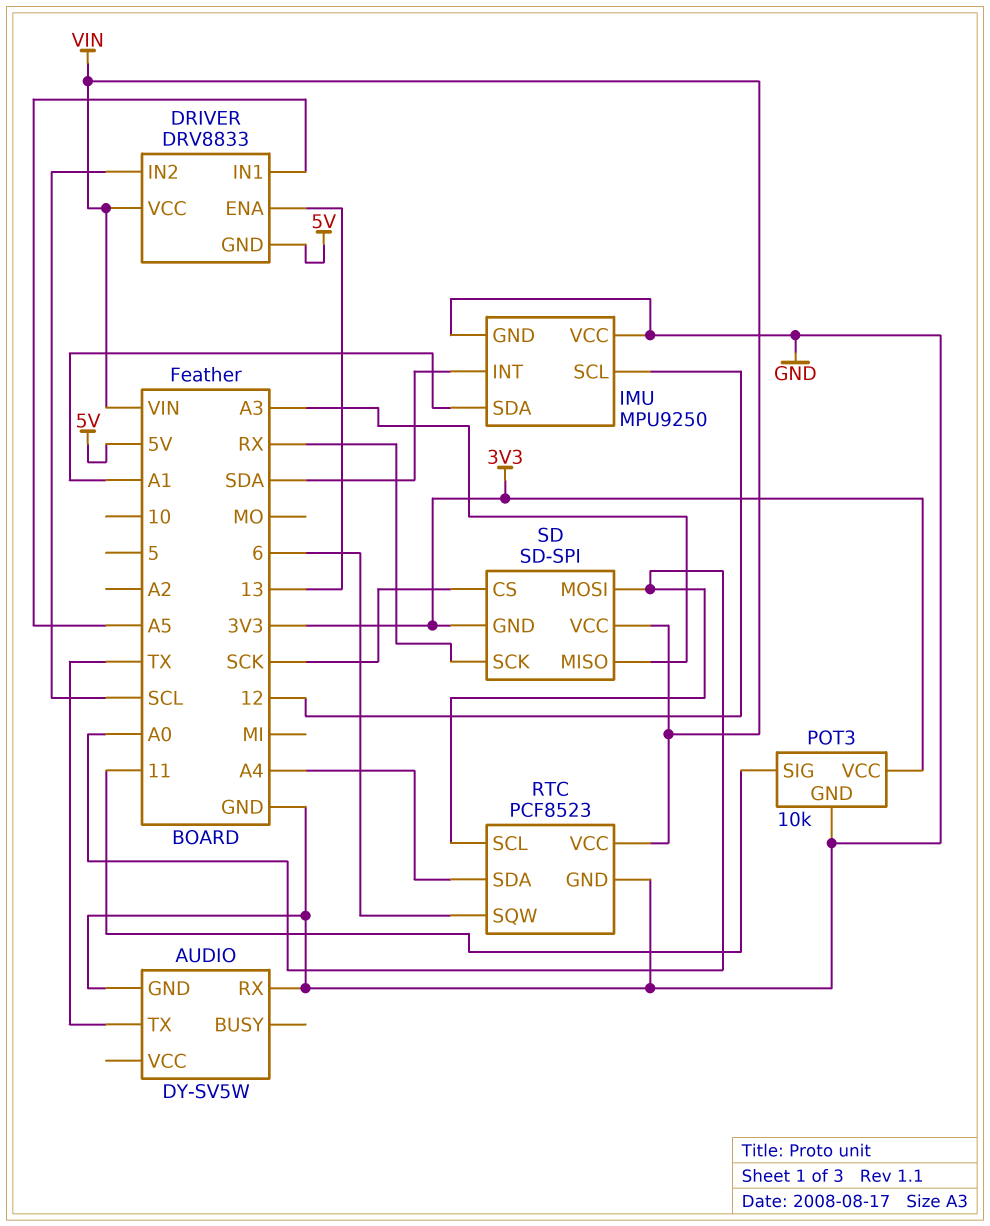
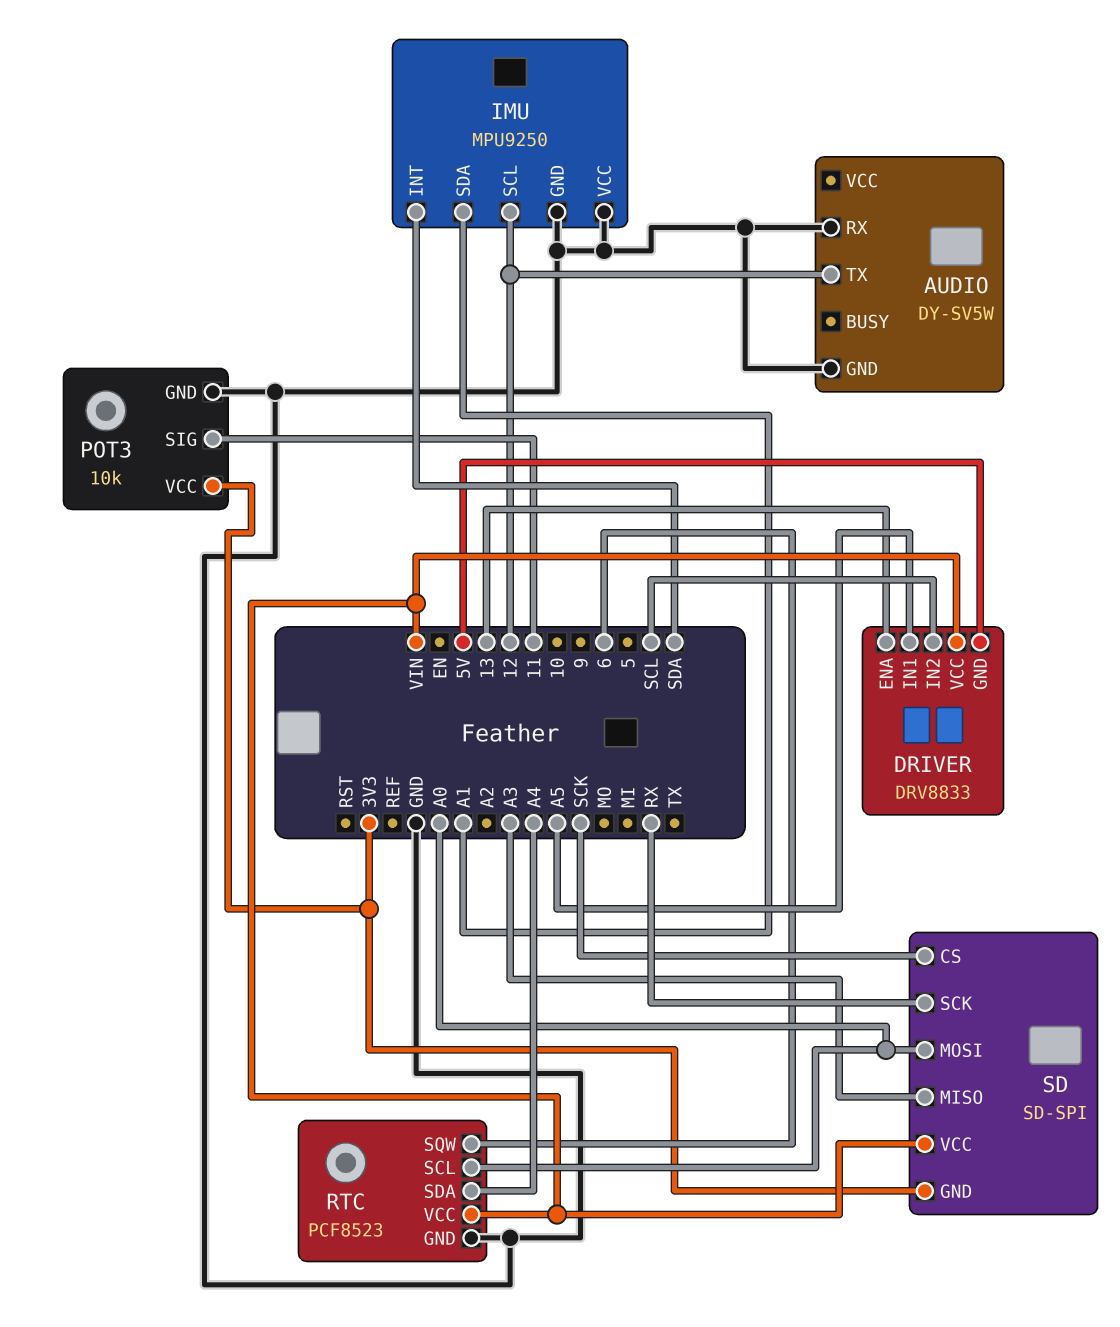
AUDIO pin TX: TX -> 12

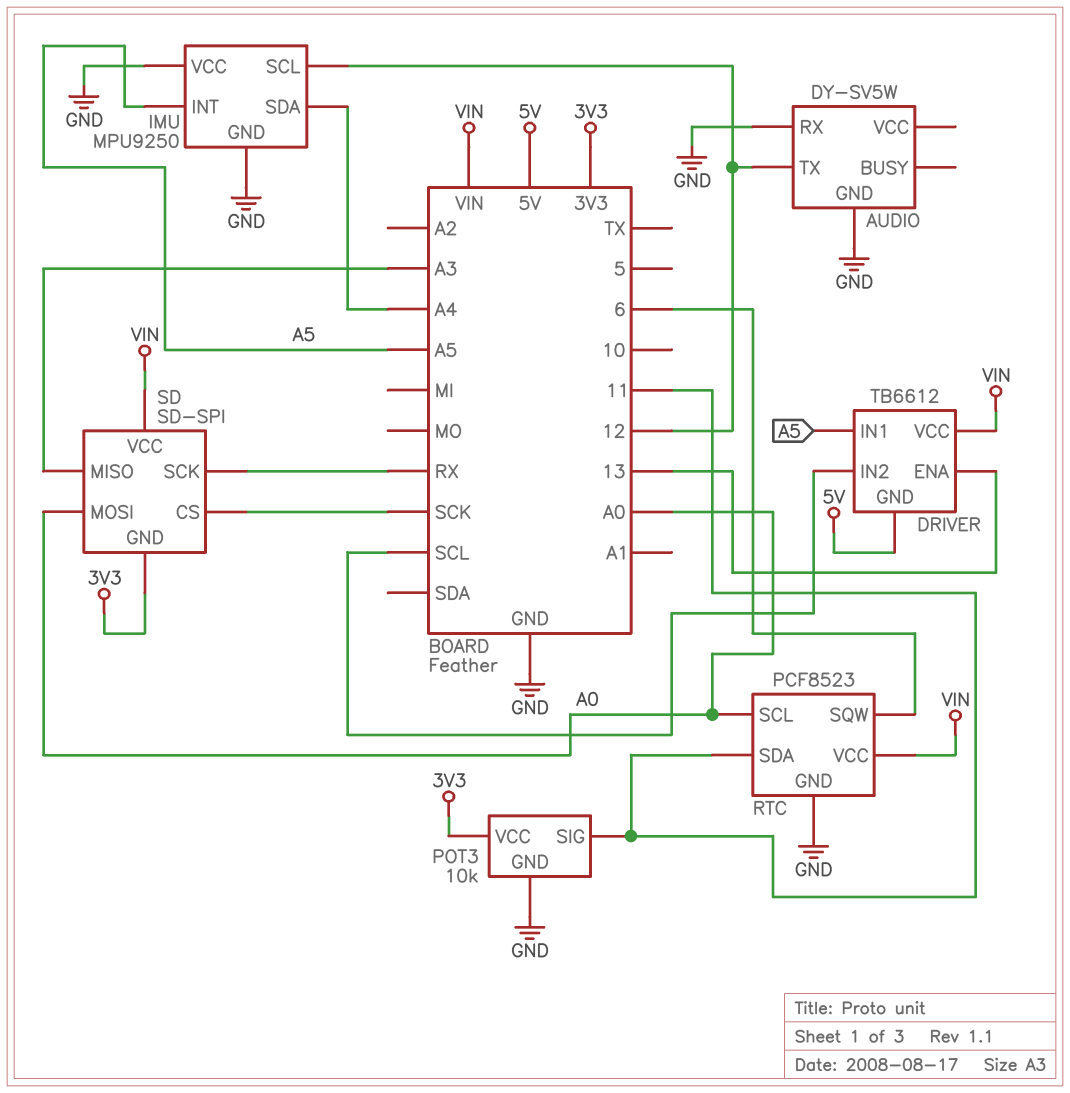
DRIVER: DRV8833 -> TB6612
IMU pin INT: SDA -> A5
IMU pin SDA: A1 -> A4
RTC pin SDA: A4 -> 11

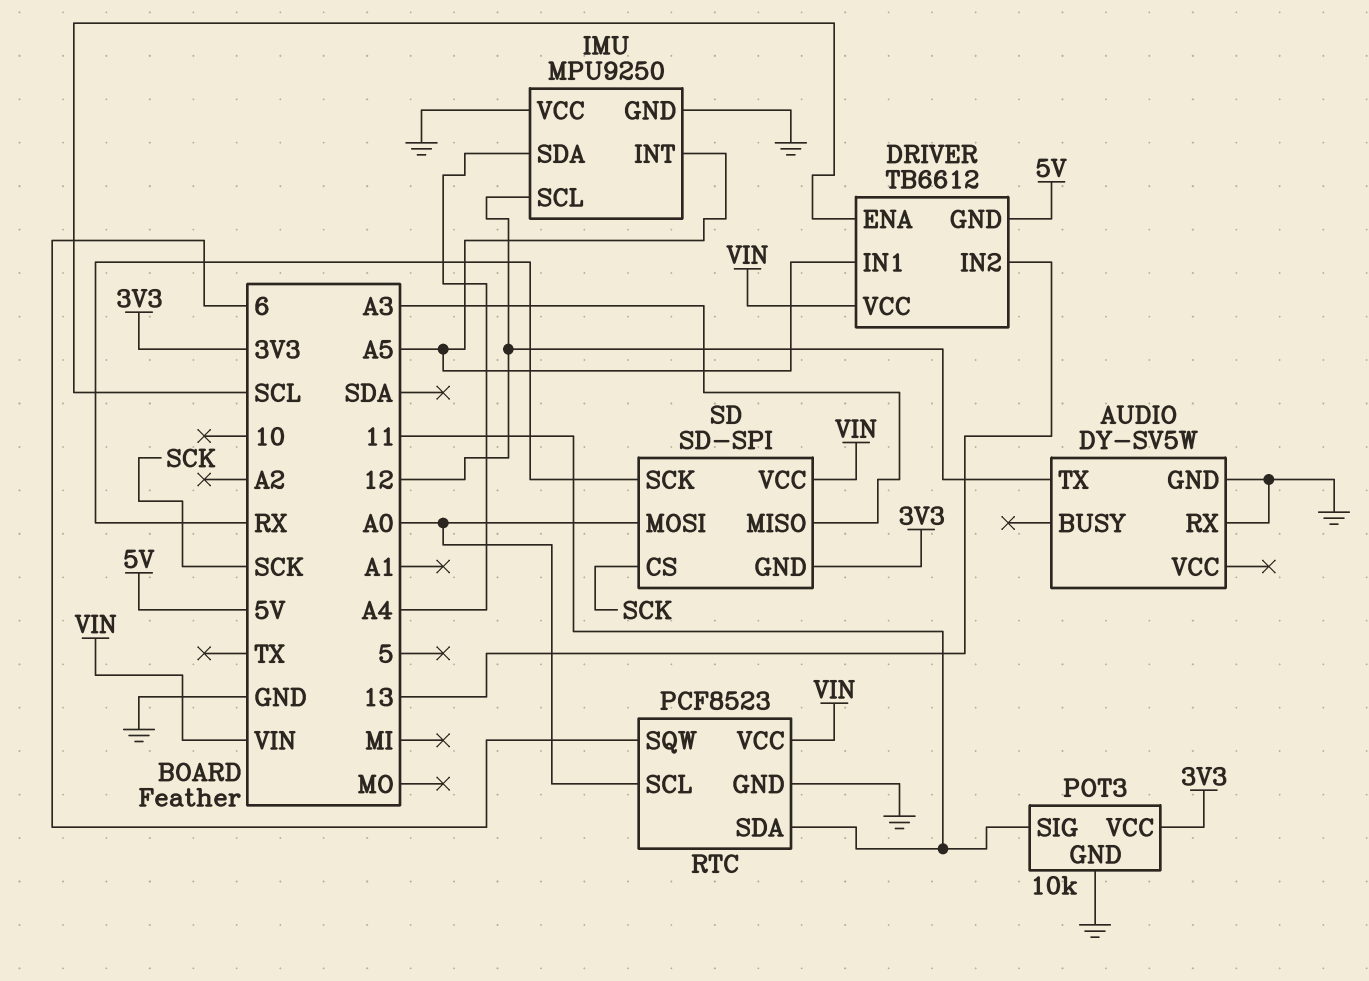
DRIVER pin ENA: 13 -> SCL
DRIVER pin IN2: SCL -> 13

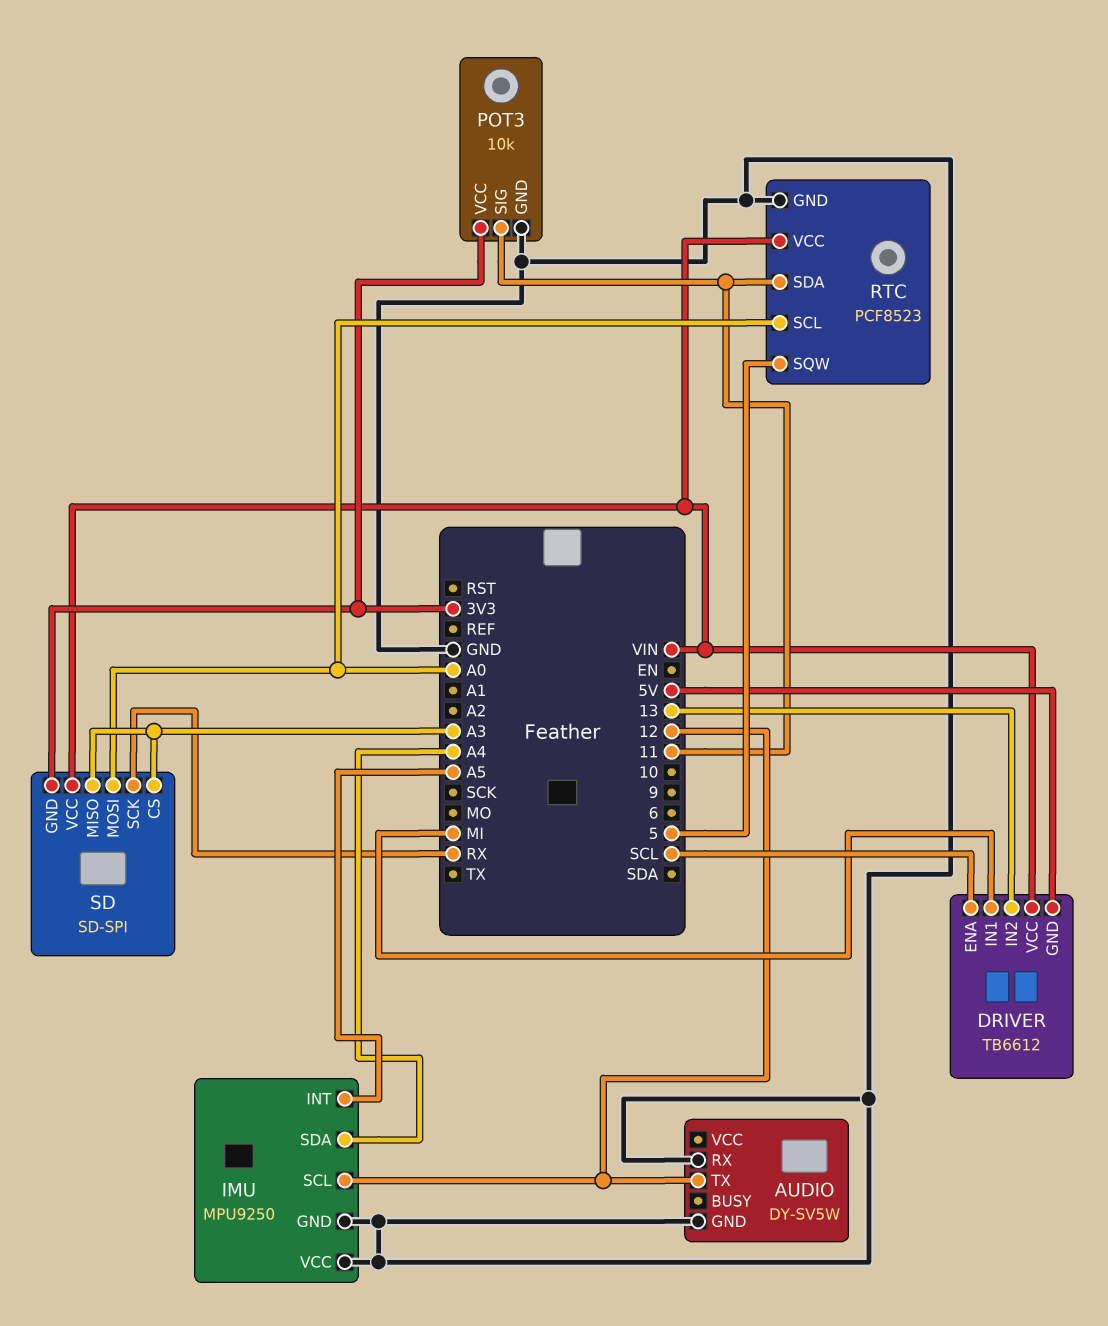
DRIVER pin IN1: A5 -> MI
RTC pin SQW: 6 -> 5
SD pin CS: SCK -> A3

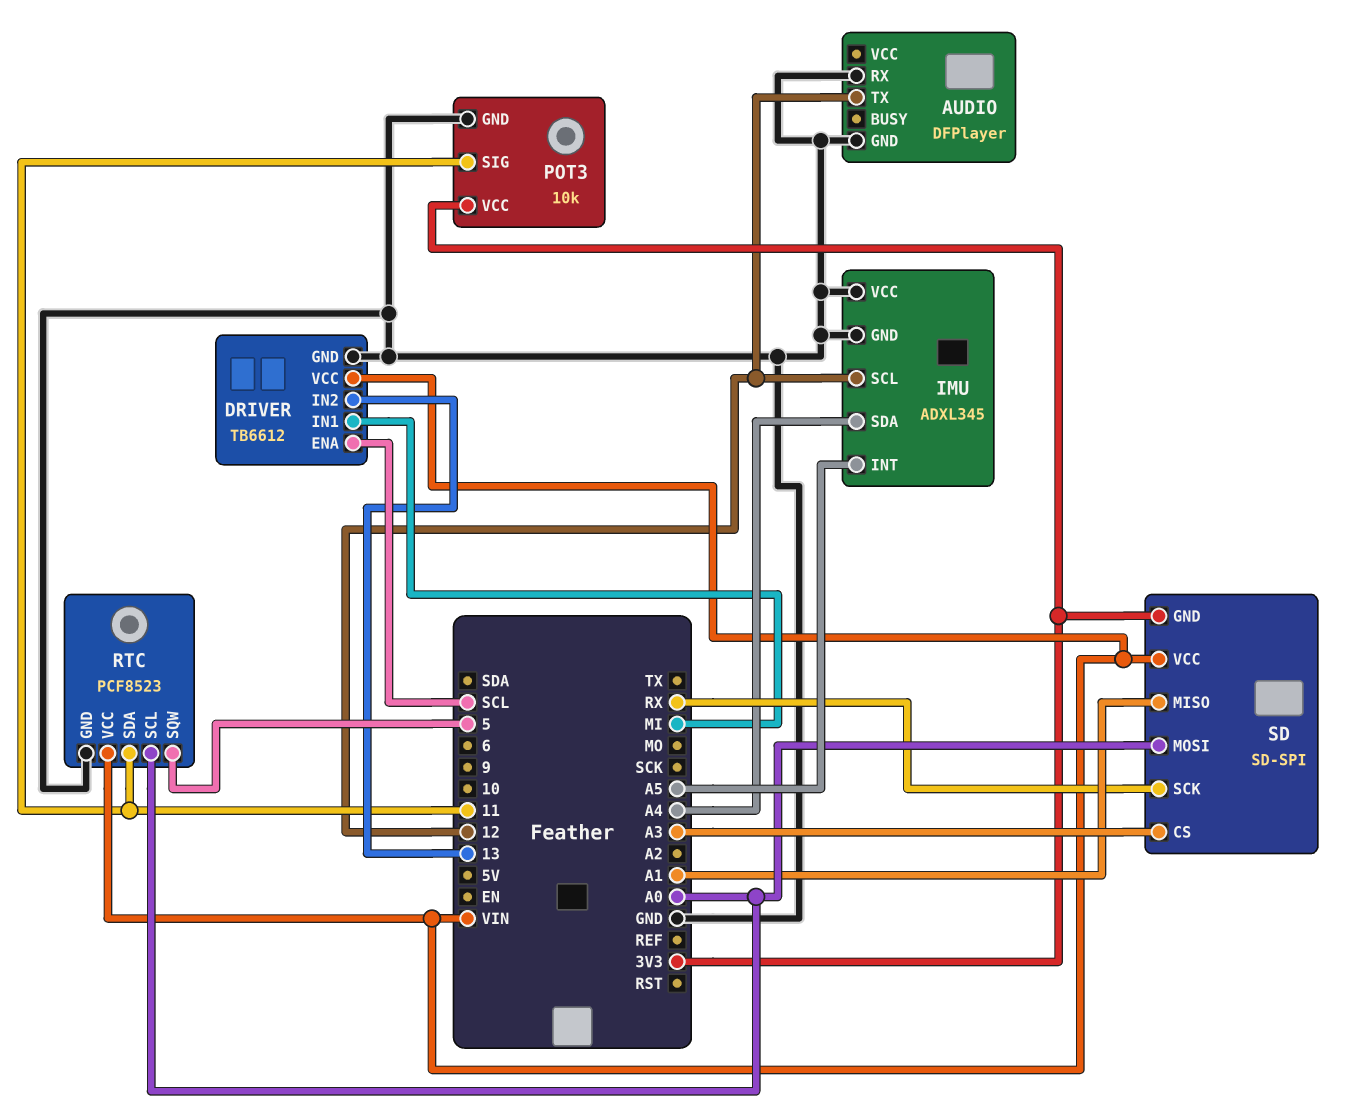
AUDIO: DY-SV5W -> DFPlayer
DRIVER pin GND: 5V -> GND
IMU: MPU9250 -> ADXL345
SD pin MISO: A3 -> A1

